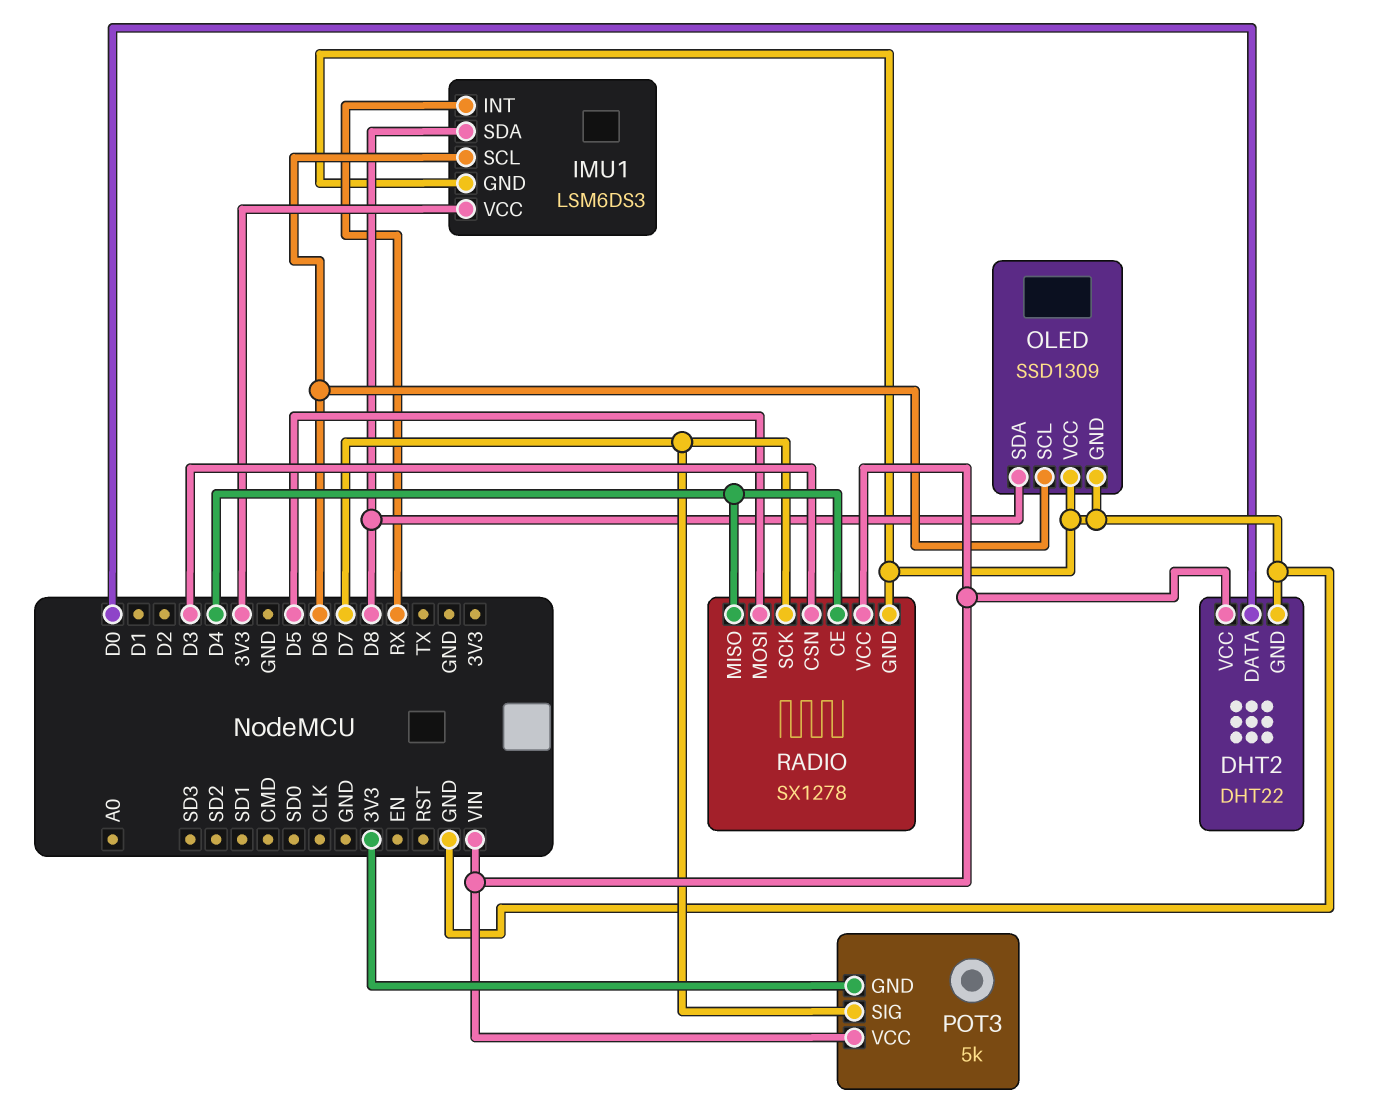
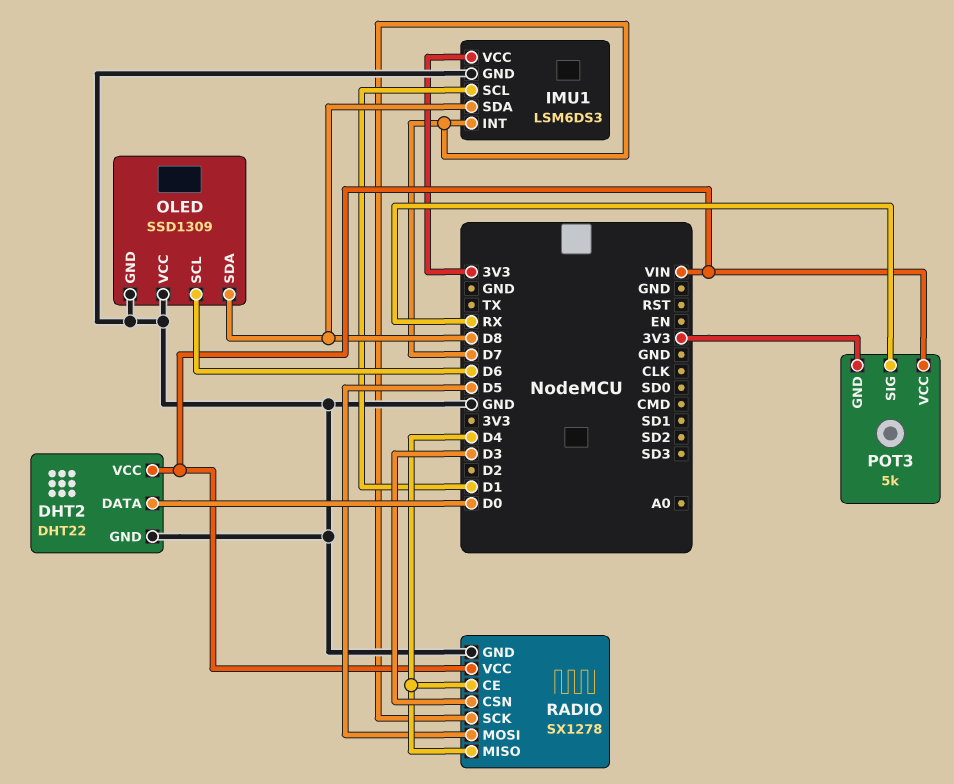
IMU1 pin INT: RX -> D7
IMU1 pin SCL: D6 -> D1
POT3 pin SIG: D7 -> RX

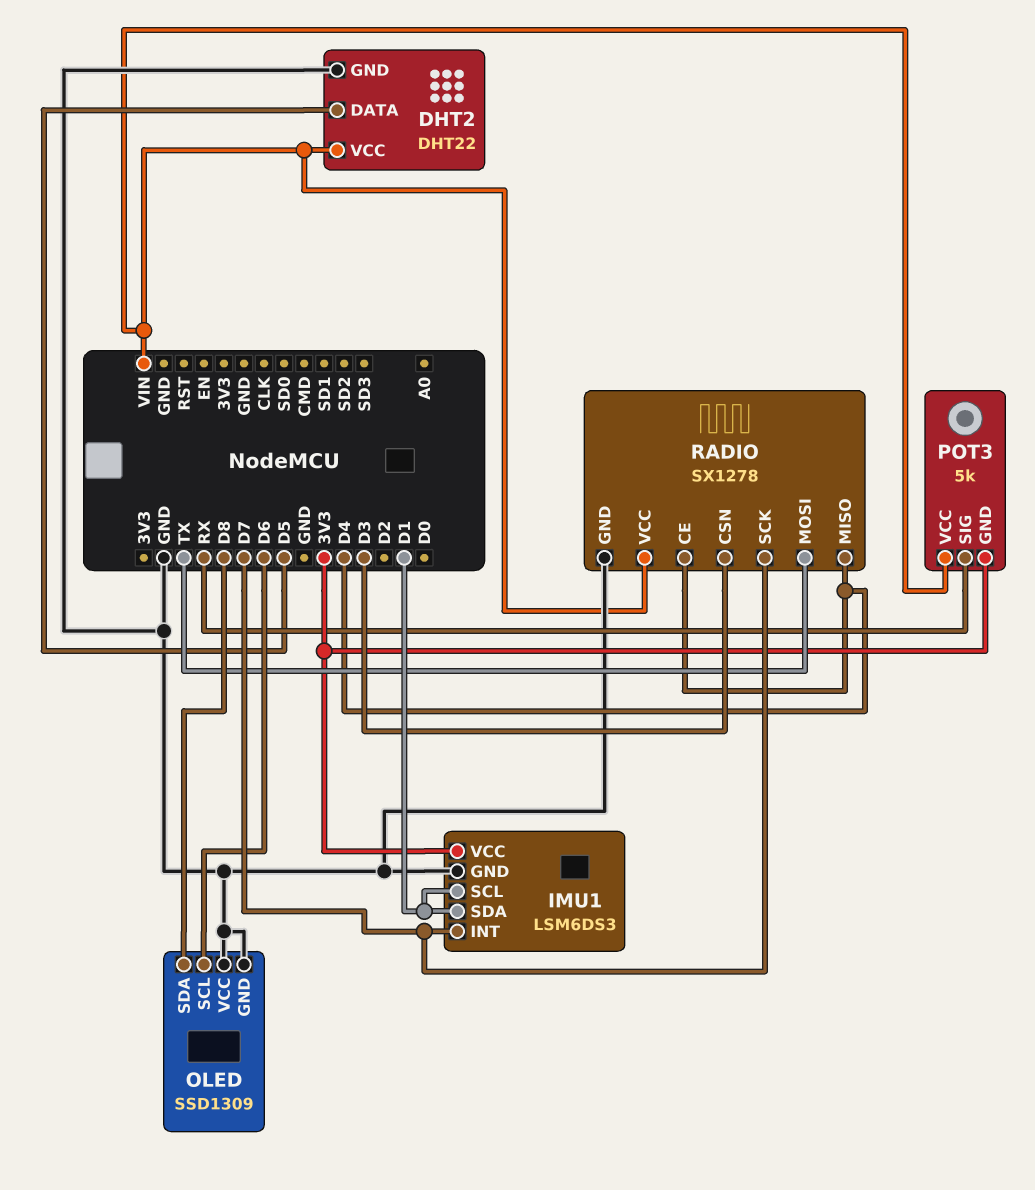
DHT2 pin DATA: D0 -> D5
IMU1 pin SDA: D8 -> D1
RADIO pin MOSI: D5 -> TX

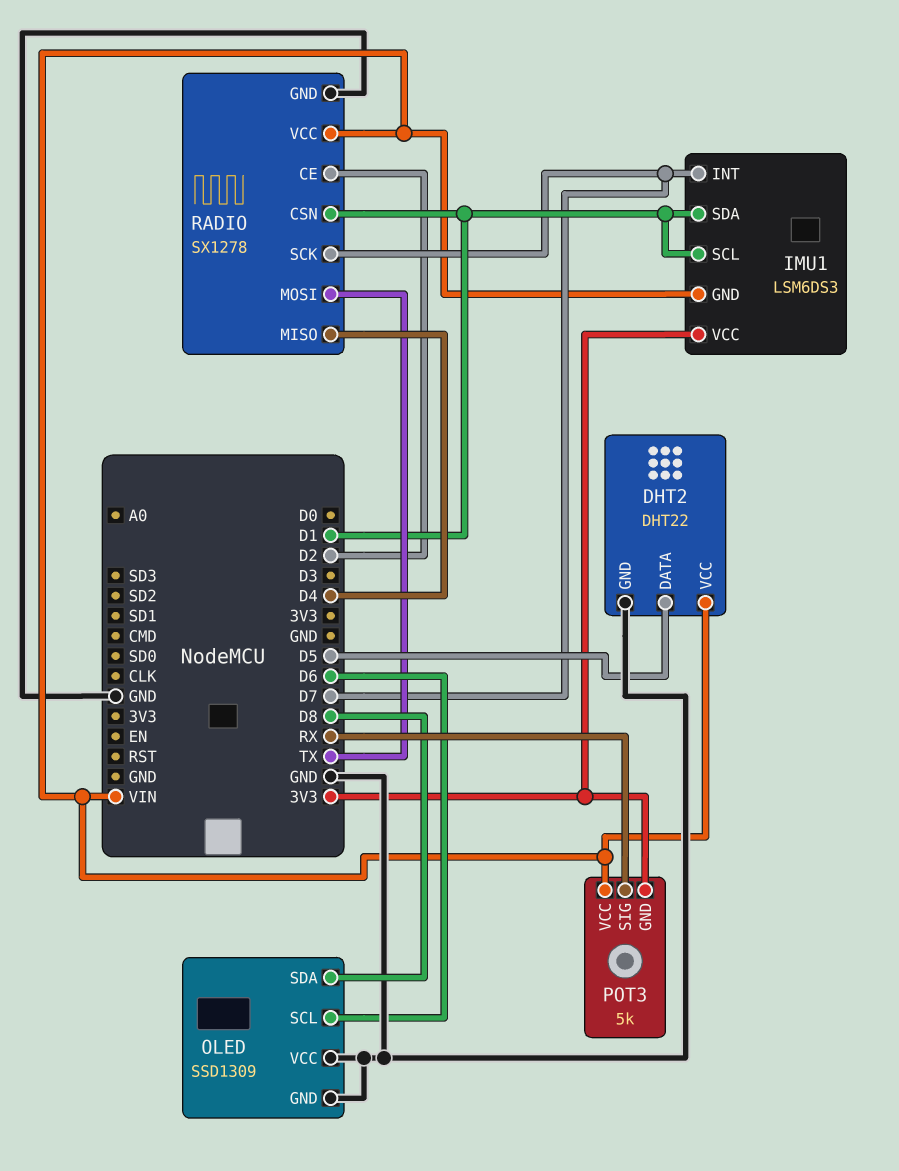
IMU1 pin GND: GND -> VIN
RADIO pin CE: D4 -> D2
RADIO pin CSN: D3 -> D1

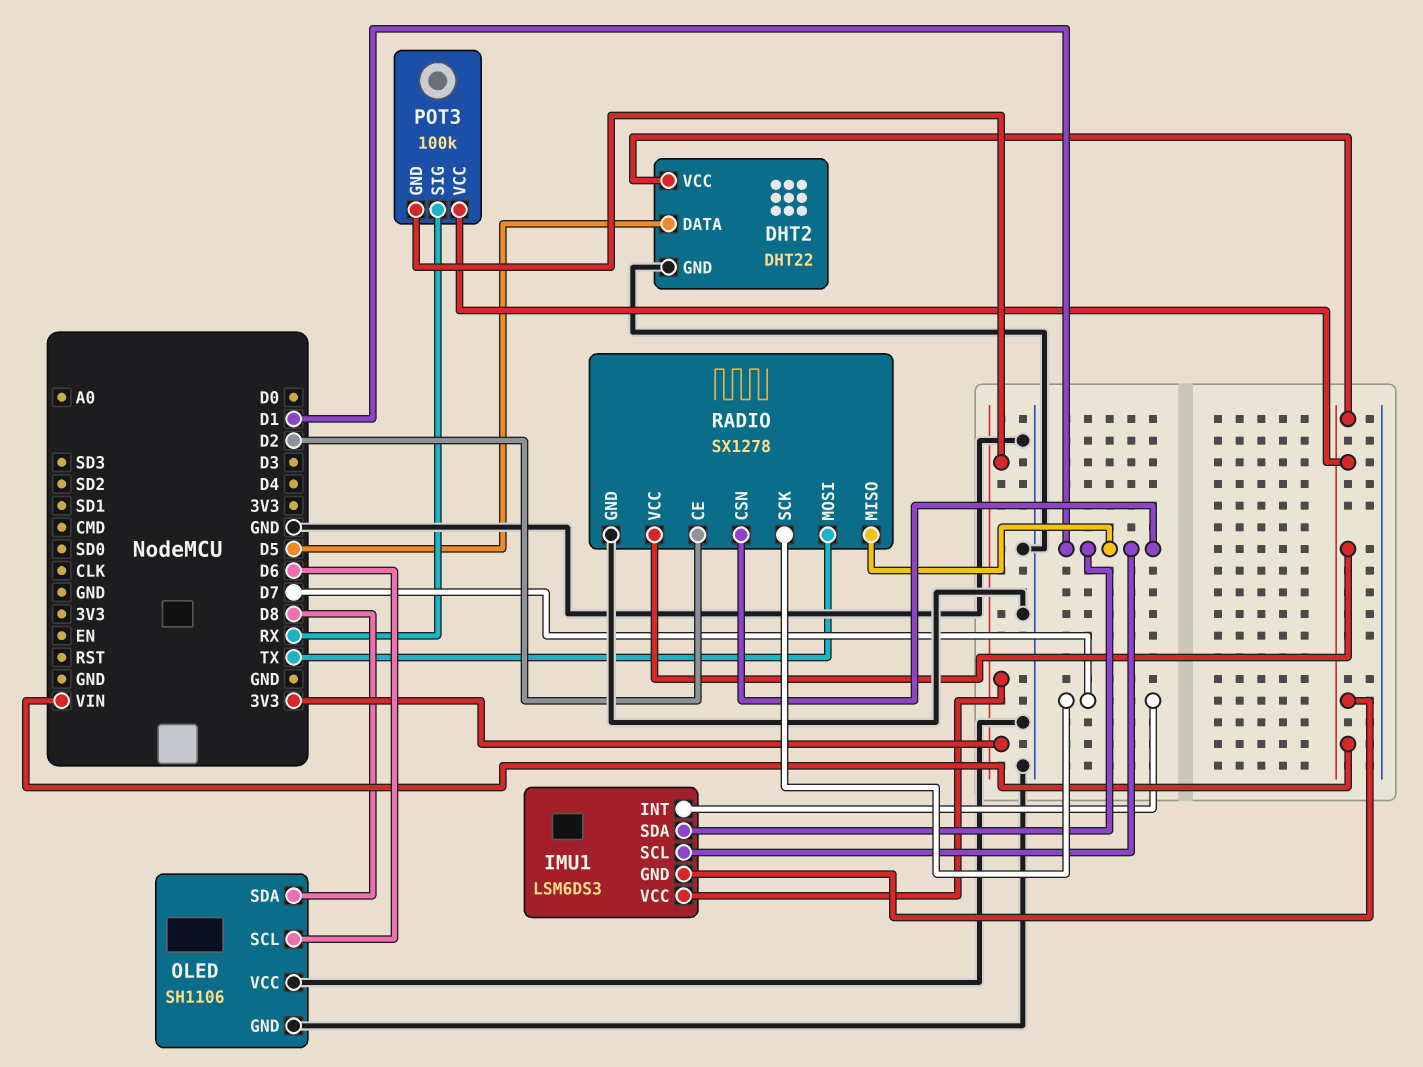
OLED: SSD1309 -> SH1106
POT3: 5k -> 100k
RADIO pin MISO: D4 -> D1

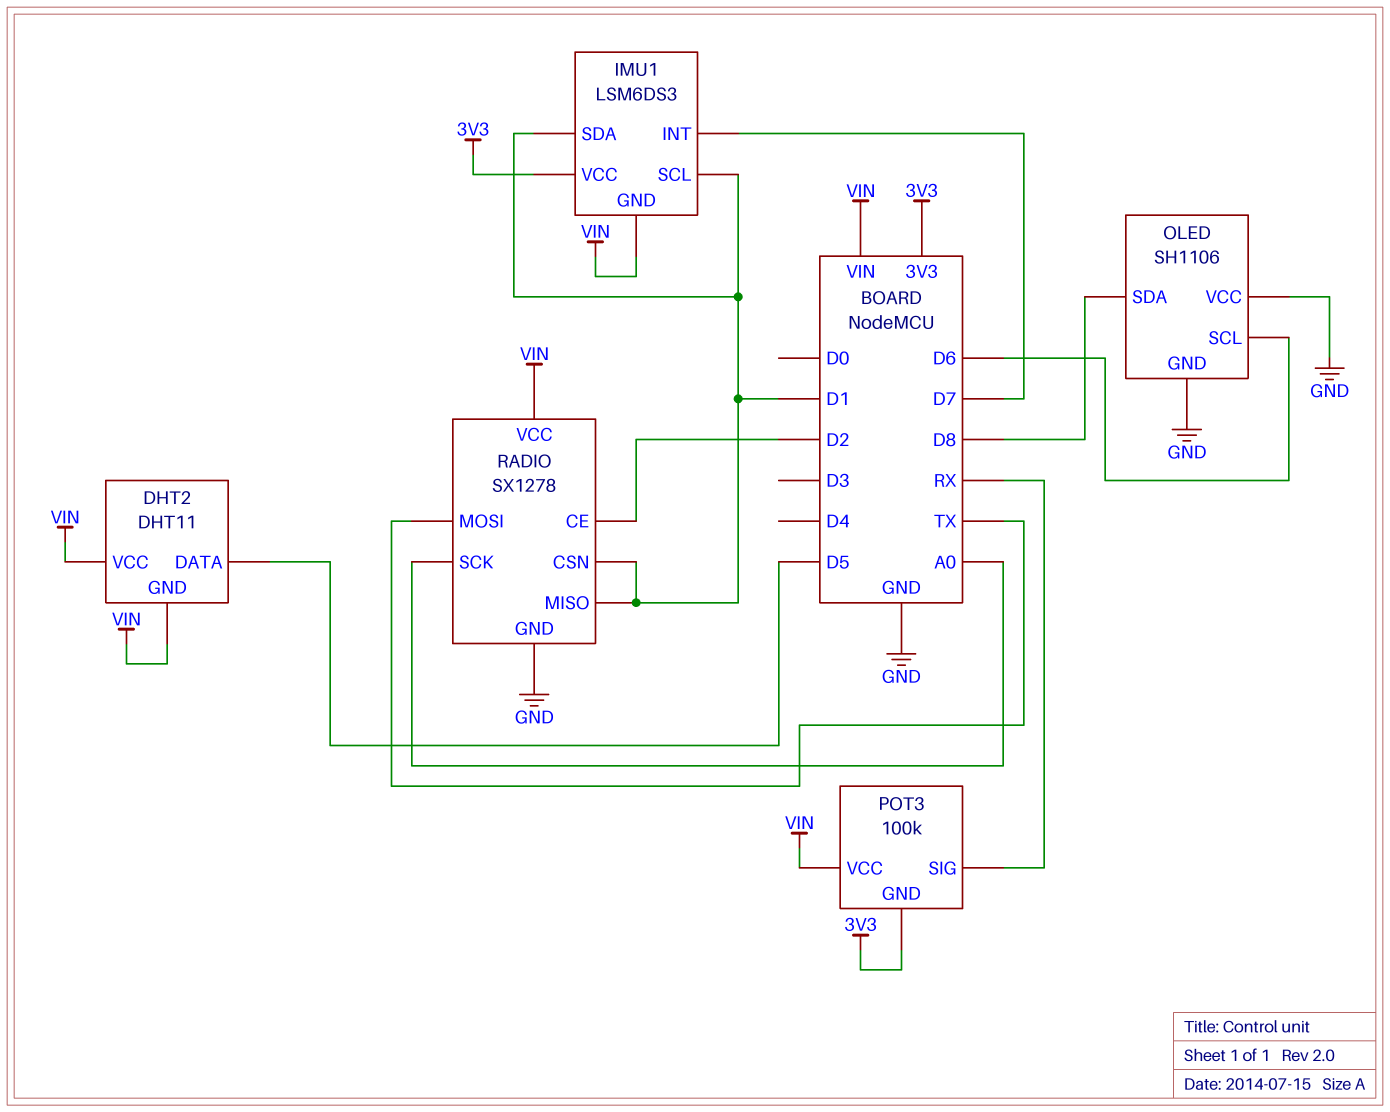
DHT2: DHT22 -> DHT11
DHT2 pin GND: GND -> VIN
RADIO pin SCK: D7 -> A0

